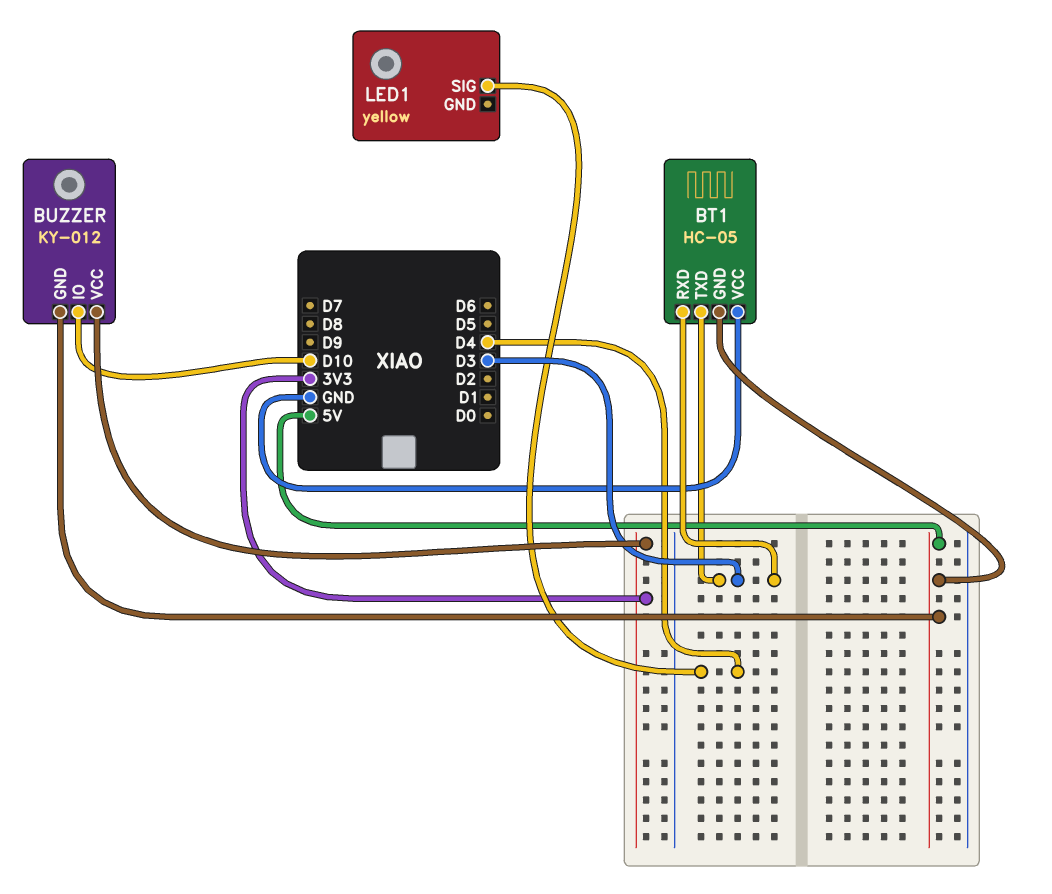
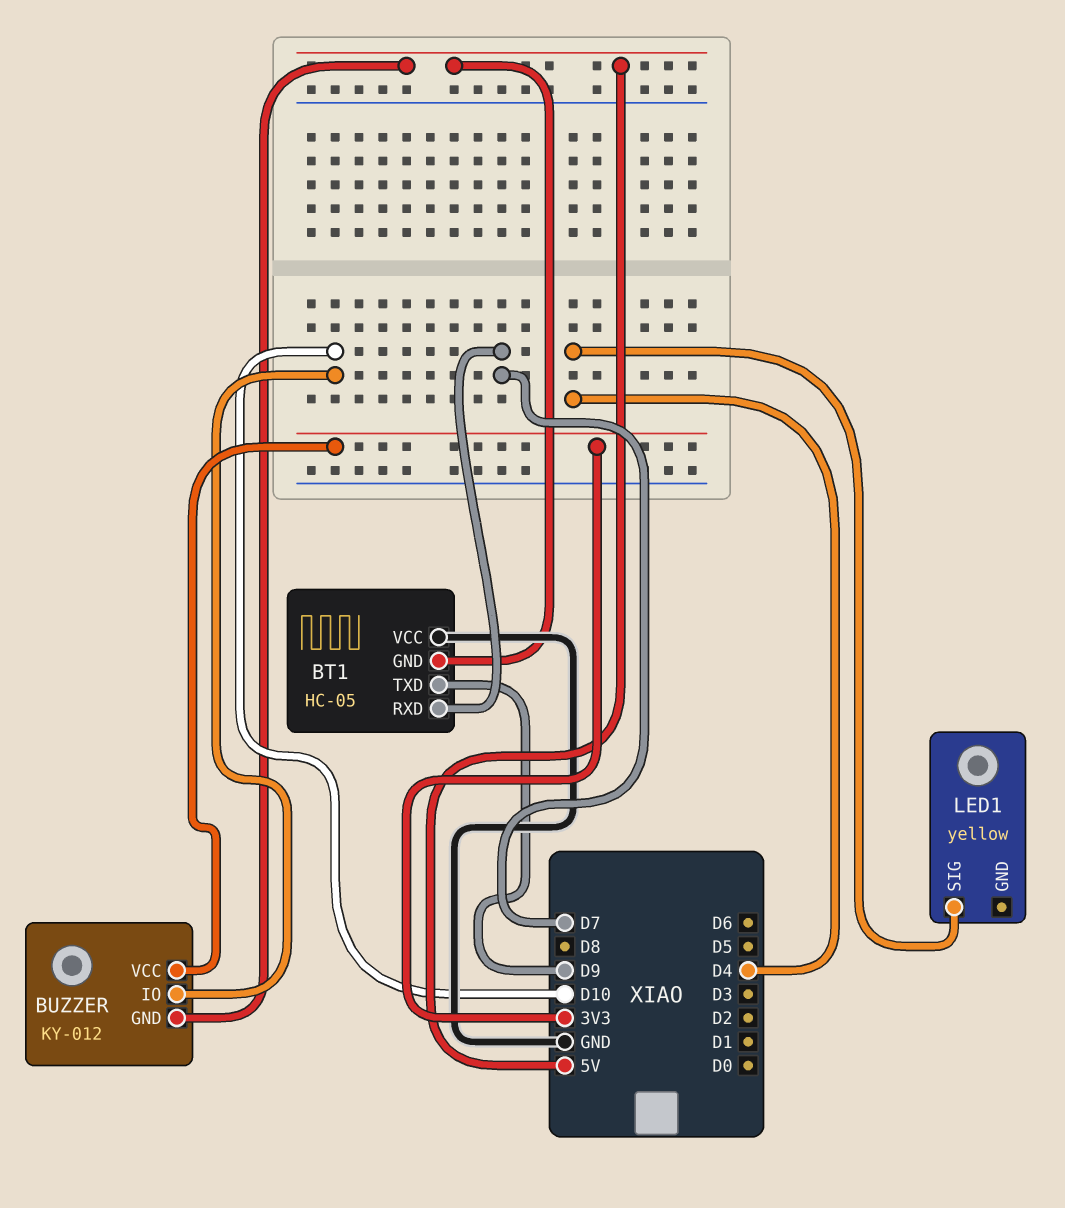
BT1 pin RXD: D3 -> D7
BT1 pin TXD: D3 -> D9

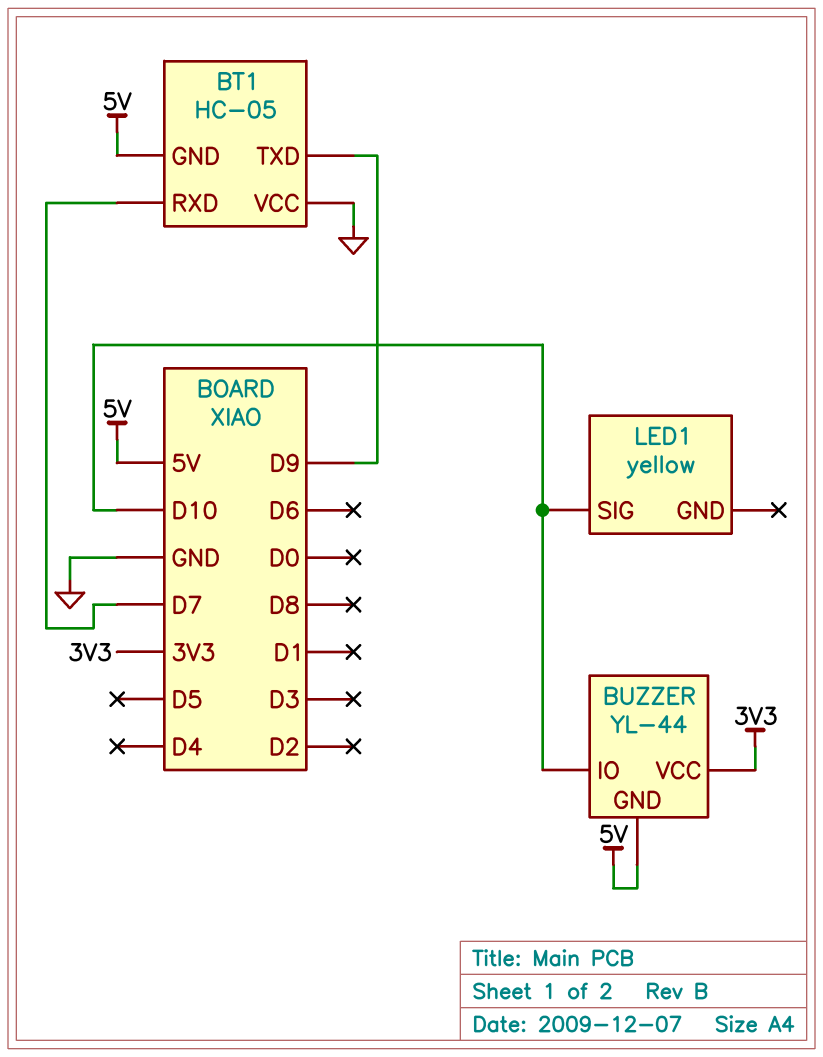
BUZZER: KY-012 -> YL-44
LED1 pin SIG: D4 -> D10

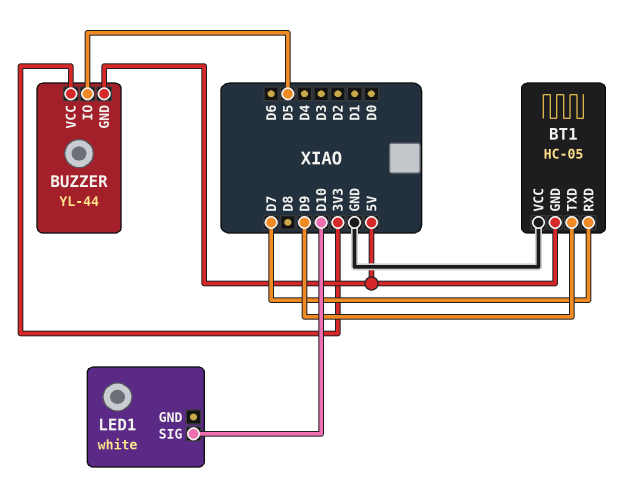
BUZZER pin IO: D10 -> D5
LED1: yellow -> white

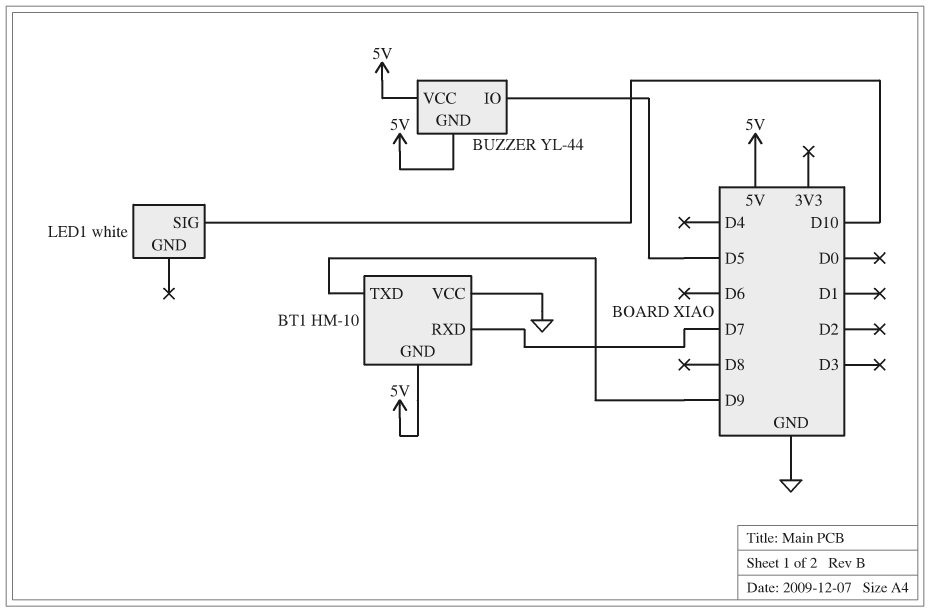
BT1: HC-05 -> HM-10
BUZZER pin VCC: 3V3 -> 5V

